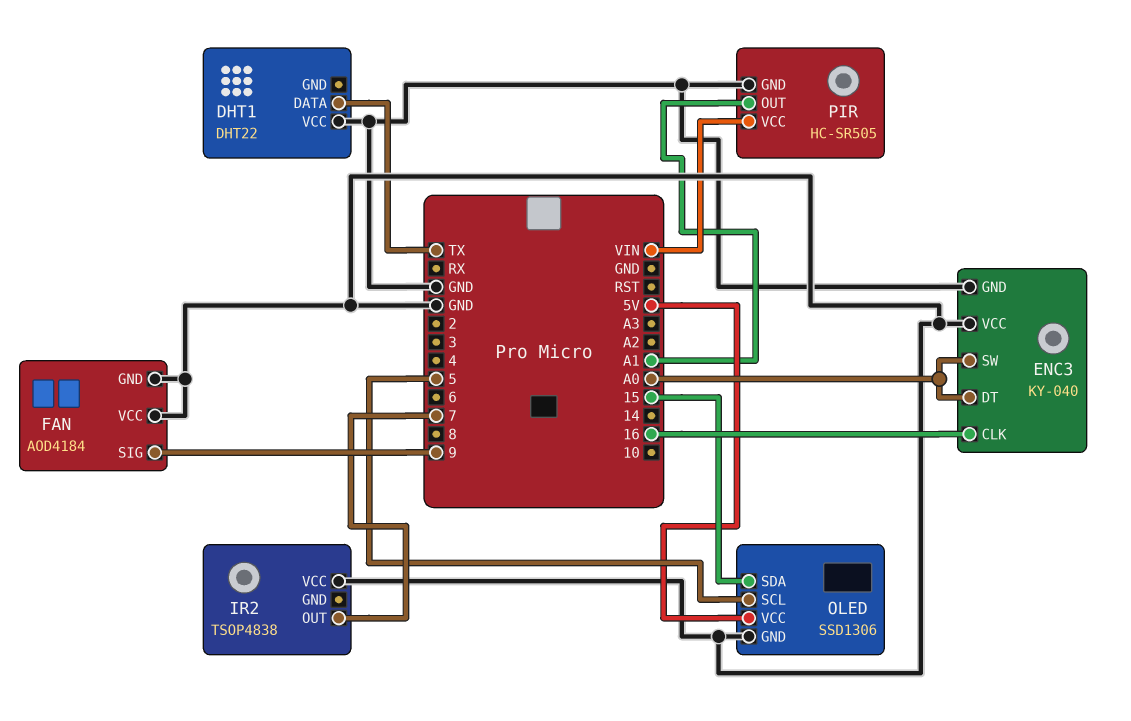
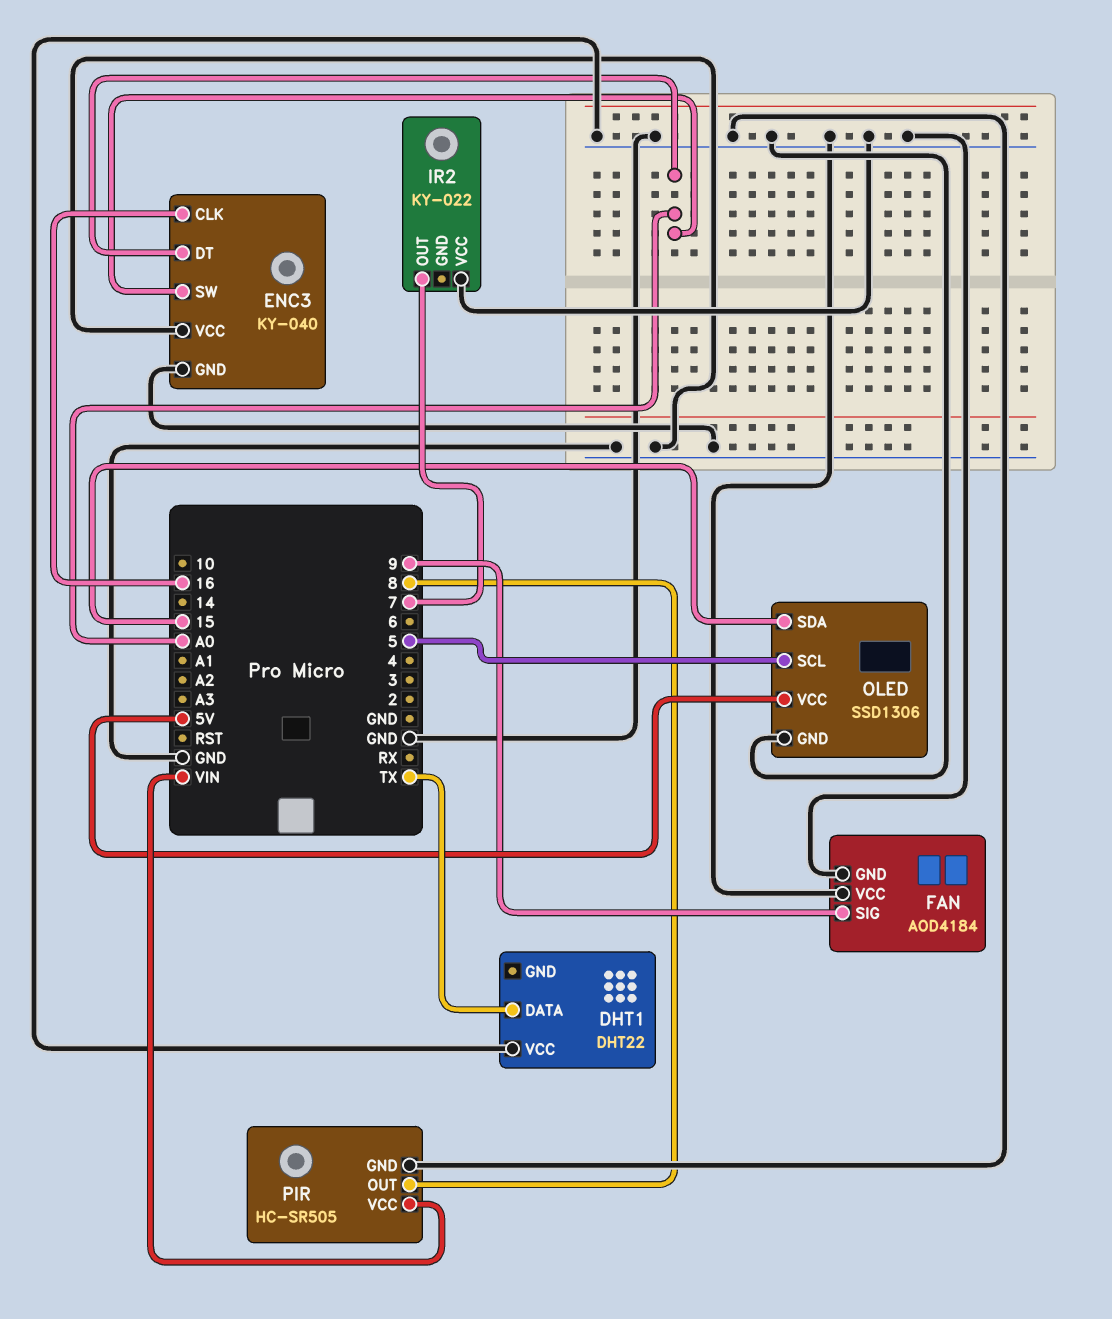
IR2: TSOP4838 -> KY-022
PIR pin OUT: A1 -> 8

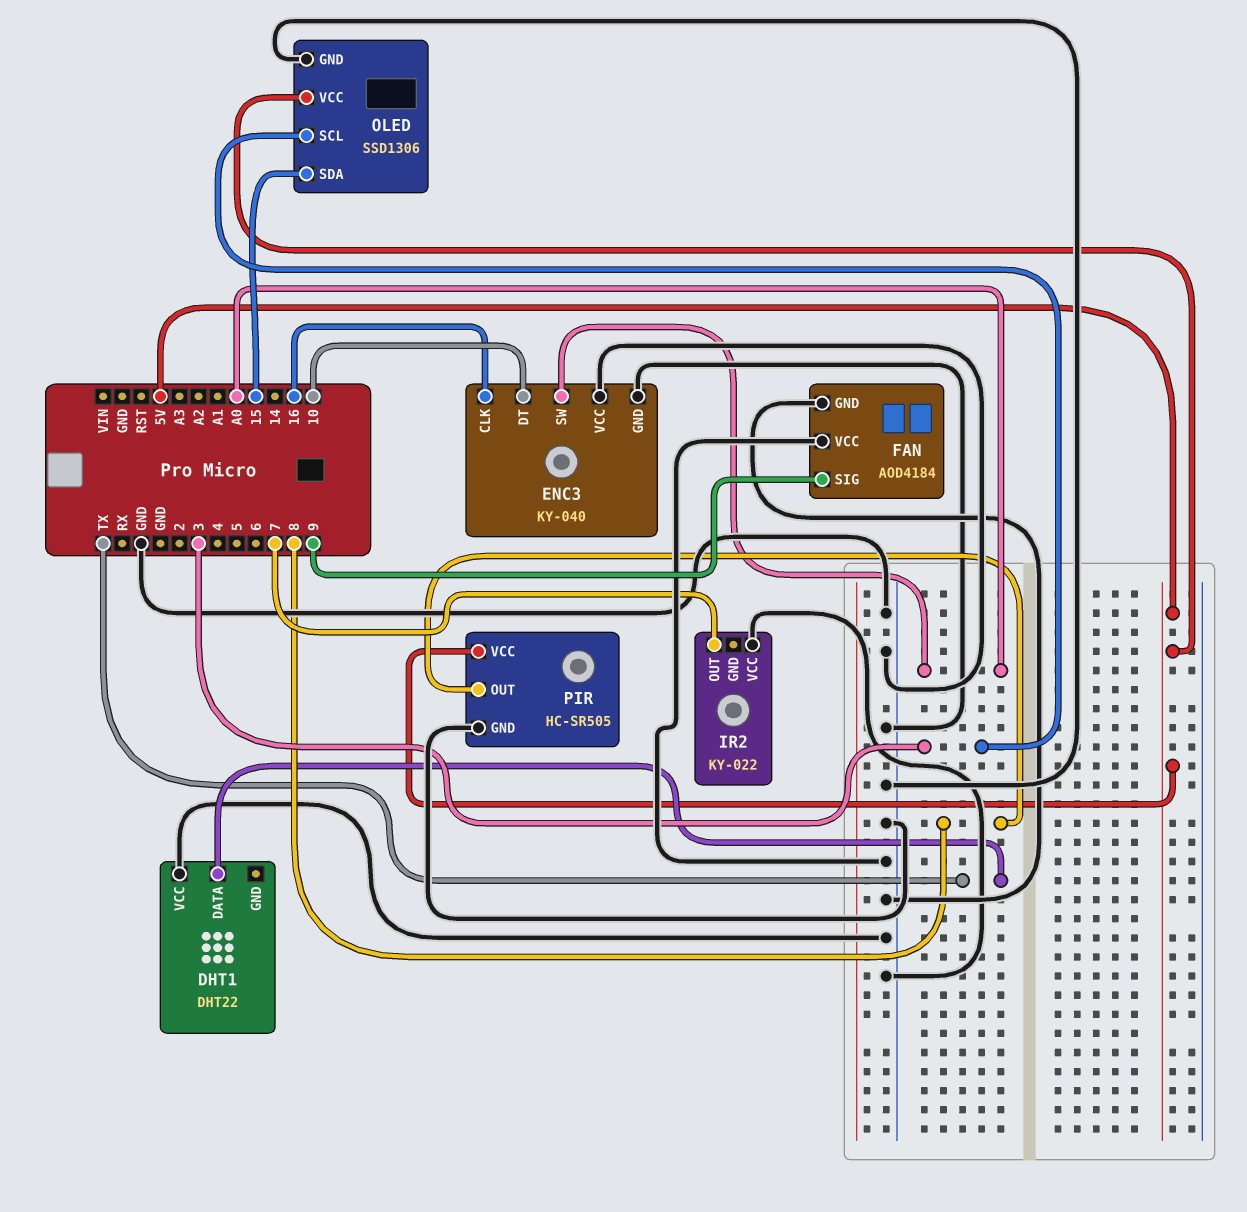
ENC3 pin DT: A0 -> 10
OLED pin SCL: 5 -> 3
PIR pin VCC: VIN -> 5V

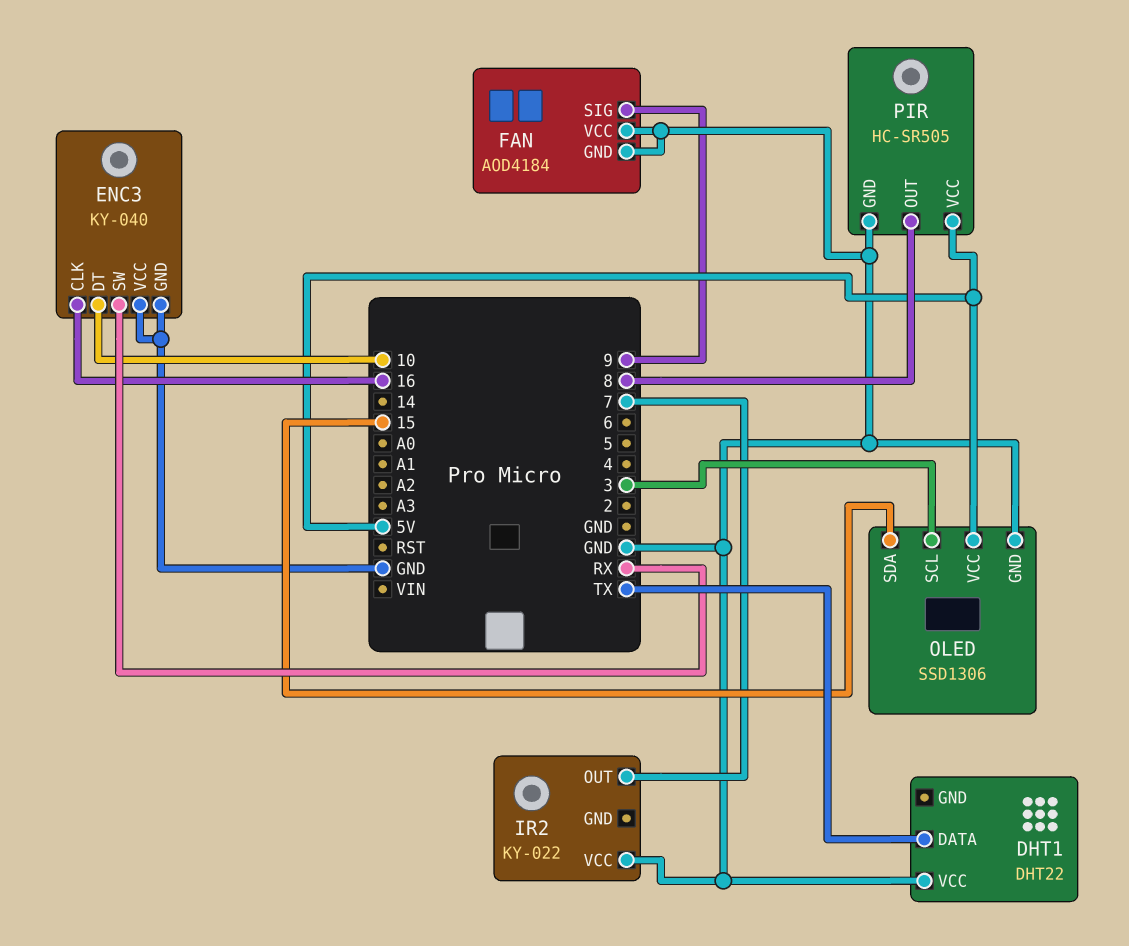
ENC3 pin SW: A0 -> RX

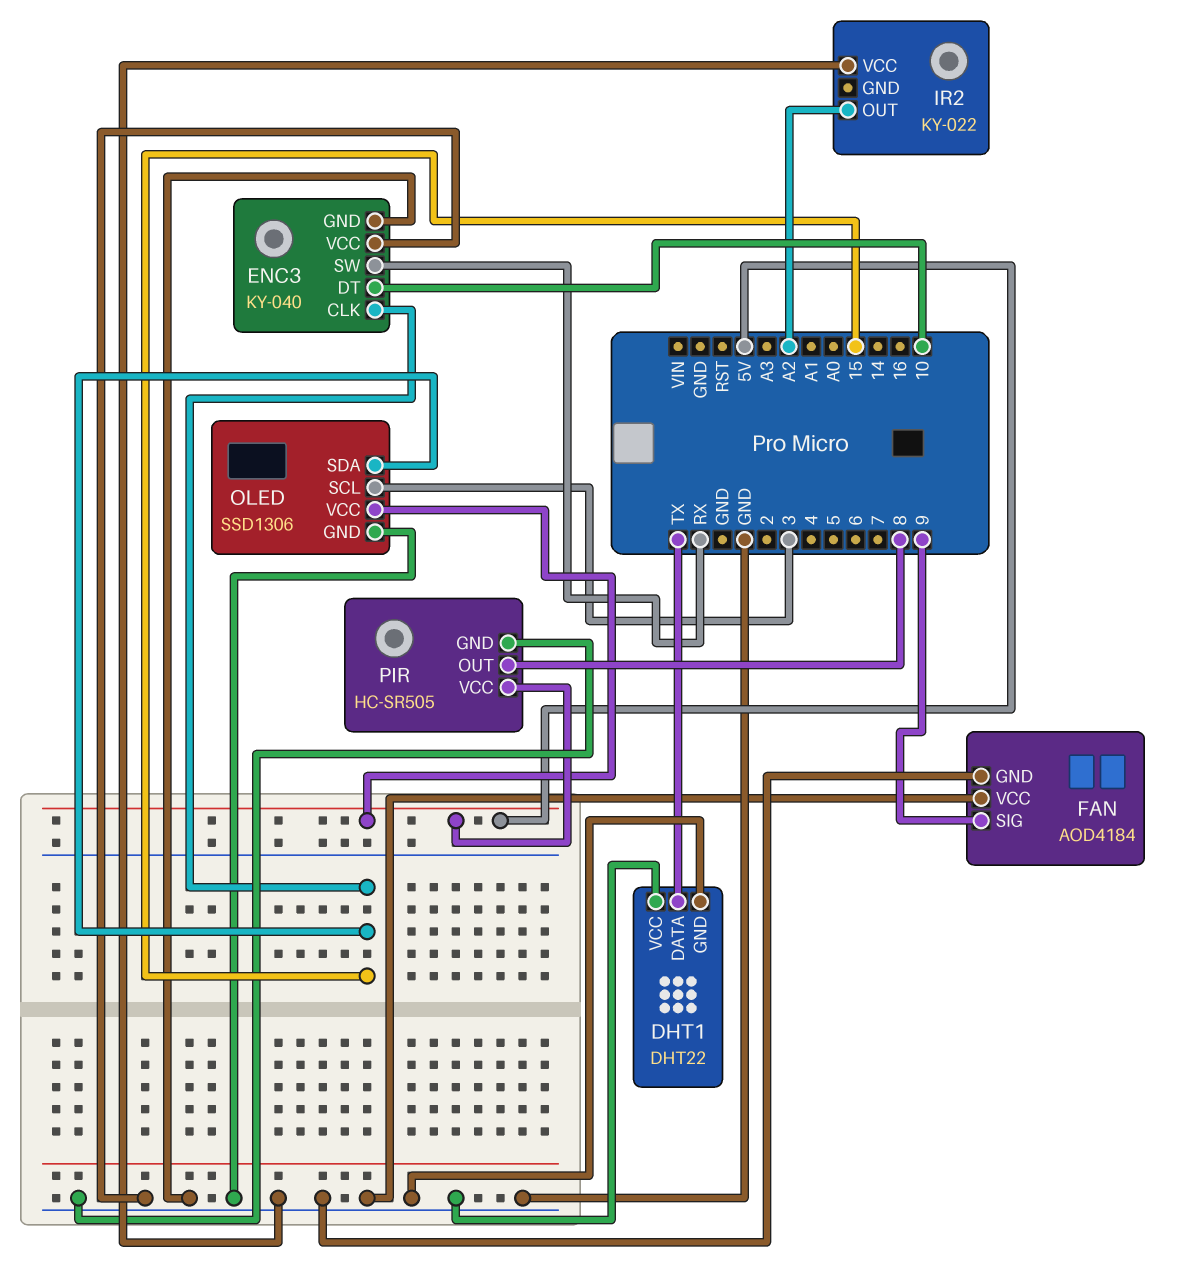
DHT1 pin GND: none -> GND
ENC3 pin CLK: 16 -> 15
IR2 pin OUT: 7 -> A2

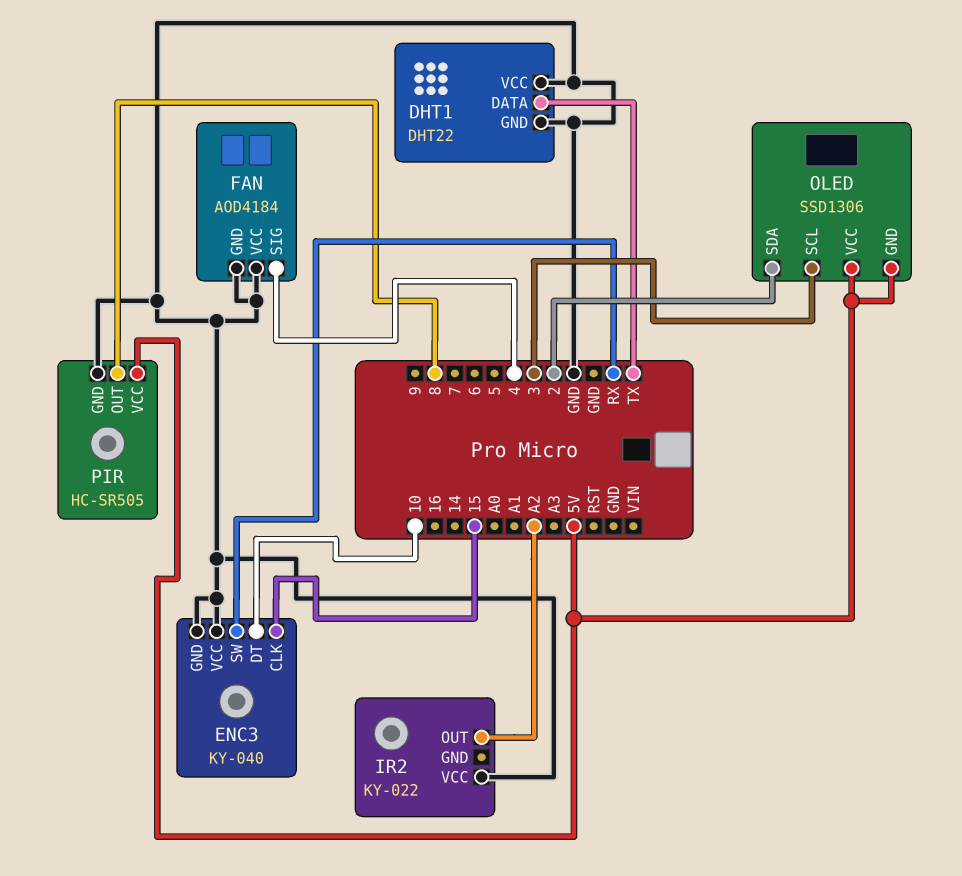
FAN pin SIG: 9 -> 4
OLED pin GND: GND -> 5V
OLED pin SDA: 15 -> 2

